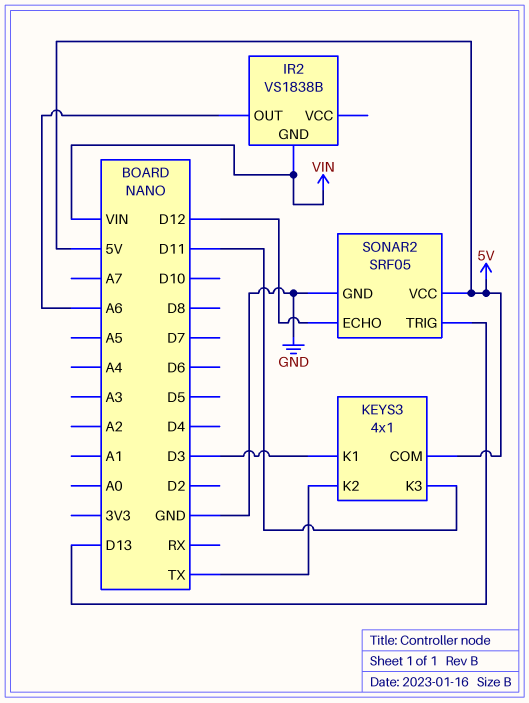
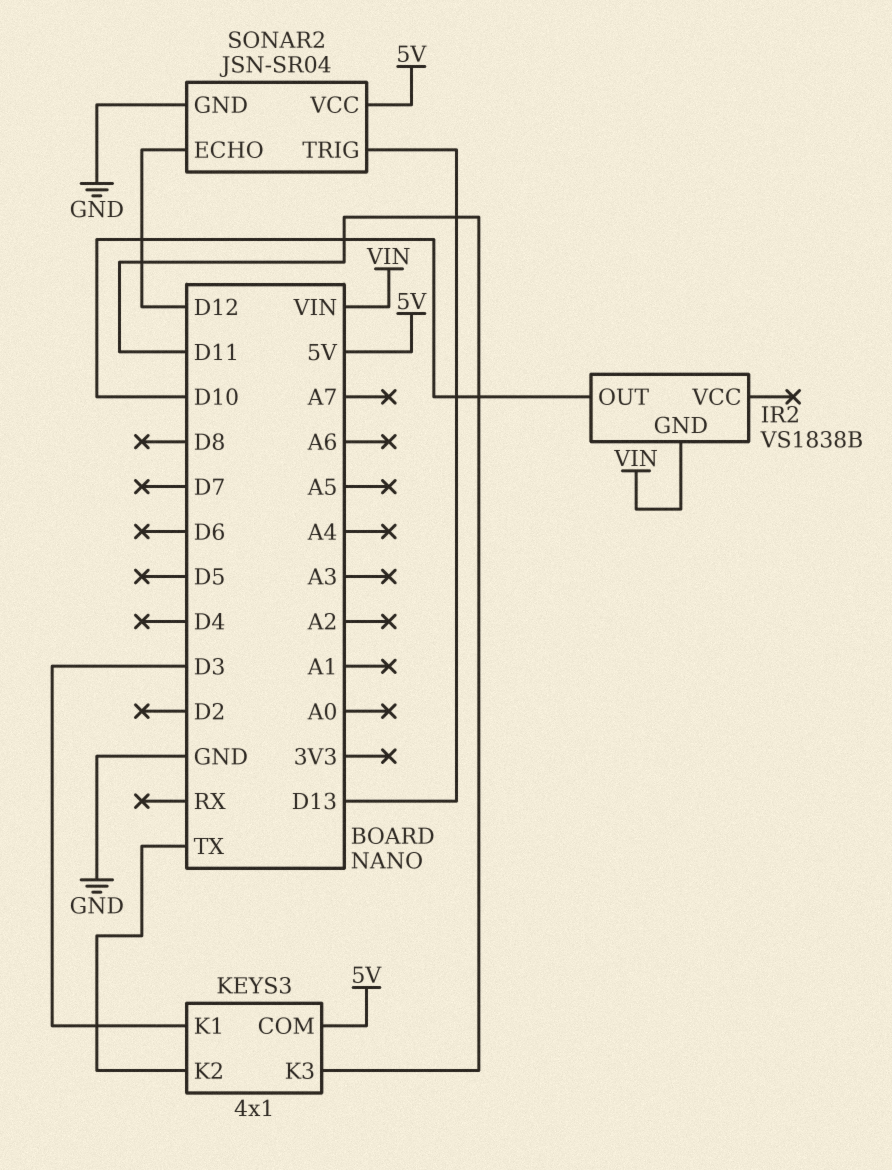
IR2 pin OUT: A6 -> D10
SONAR2: SRF05 -> JSN-SR04

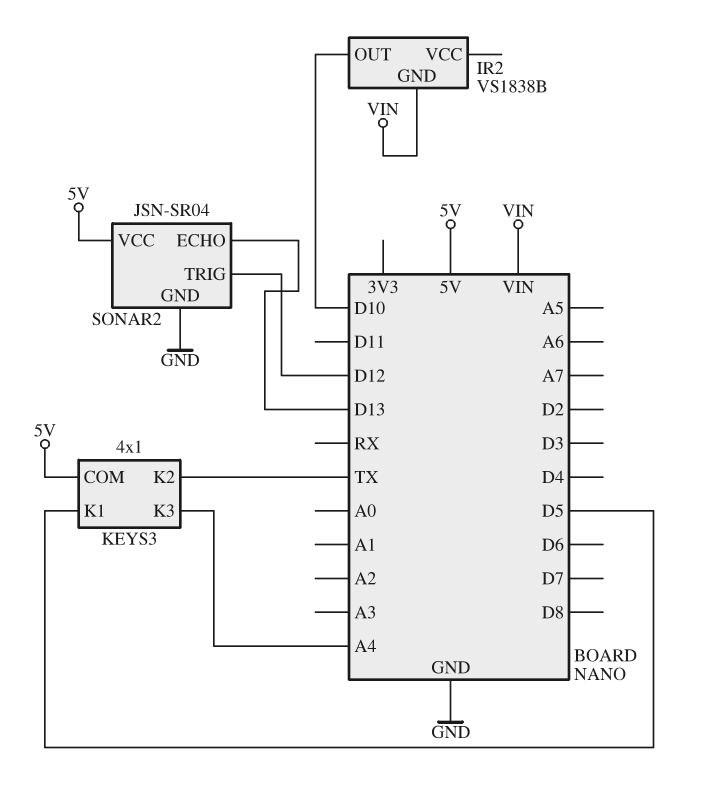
KEYS3 pin K1: D3 -> D5
KEYS3 pin K3: D11 -> A4
SONAR2 pin ECHO: D12 -> D13
SONAR2 pin TRIG: D13 -> D12

